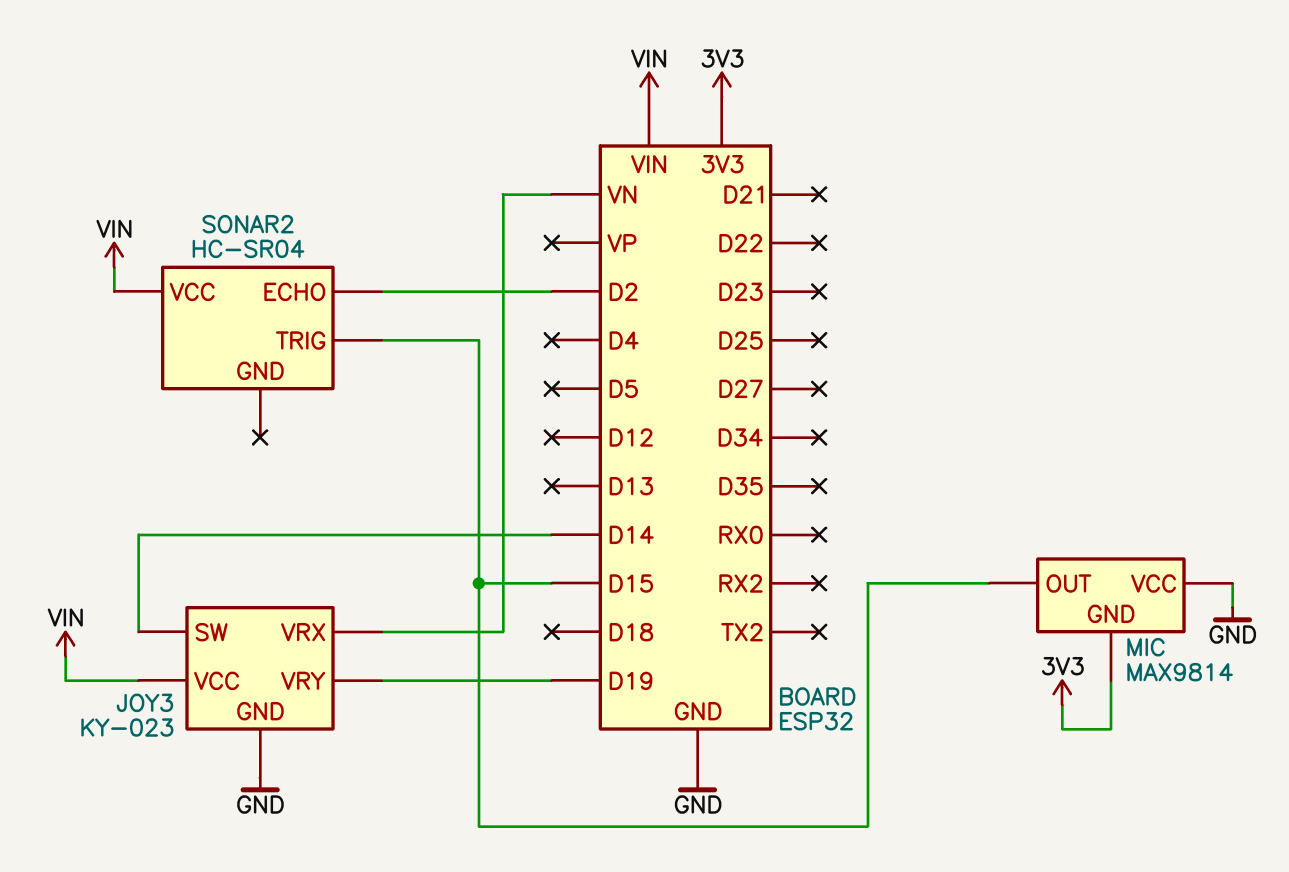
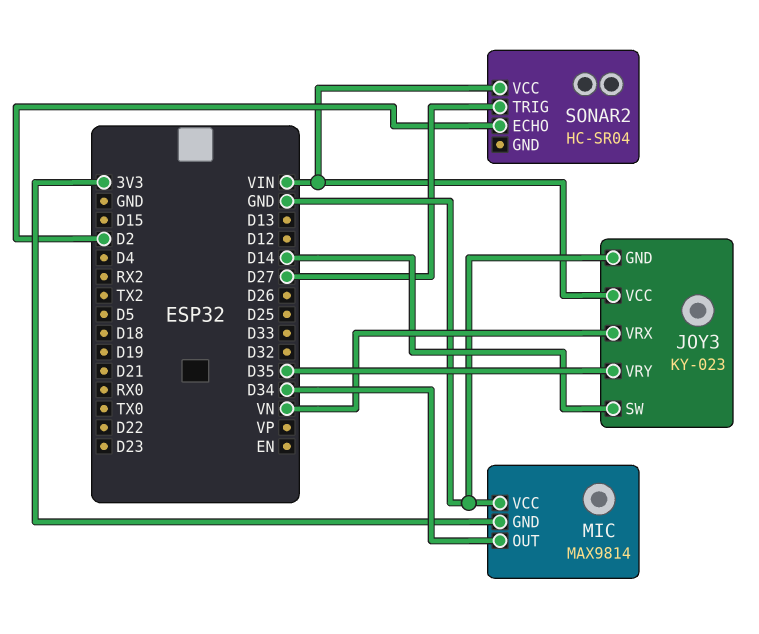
JOY3 pin VRY: D19 -> D35
MIC pin OUT: D15 -> D34
SONAR2 pin TRIG: D15 -> D27

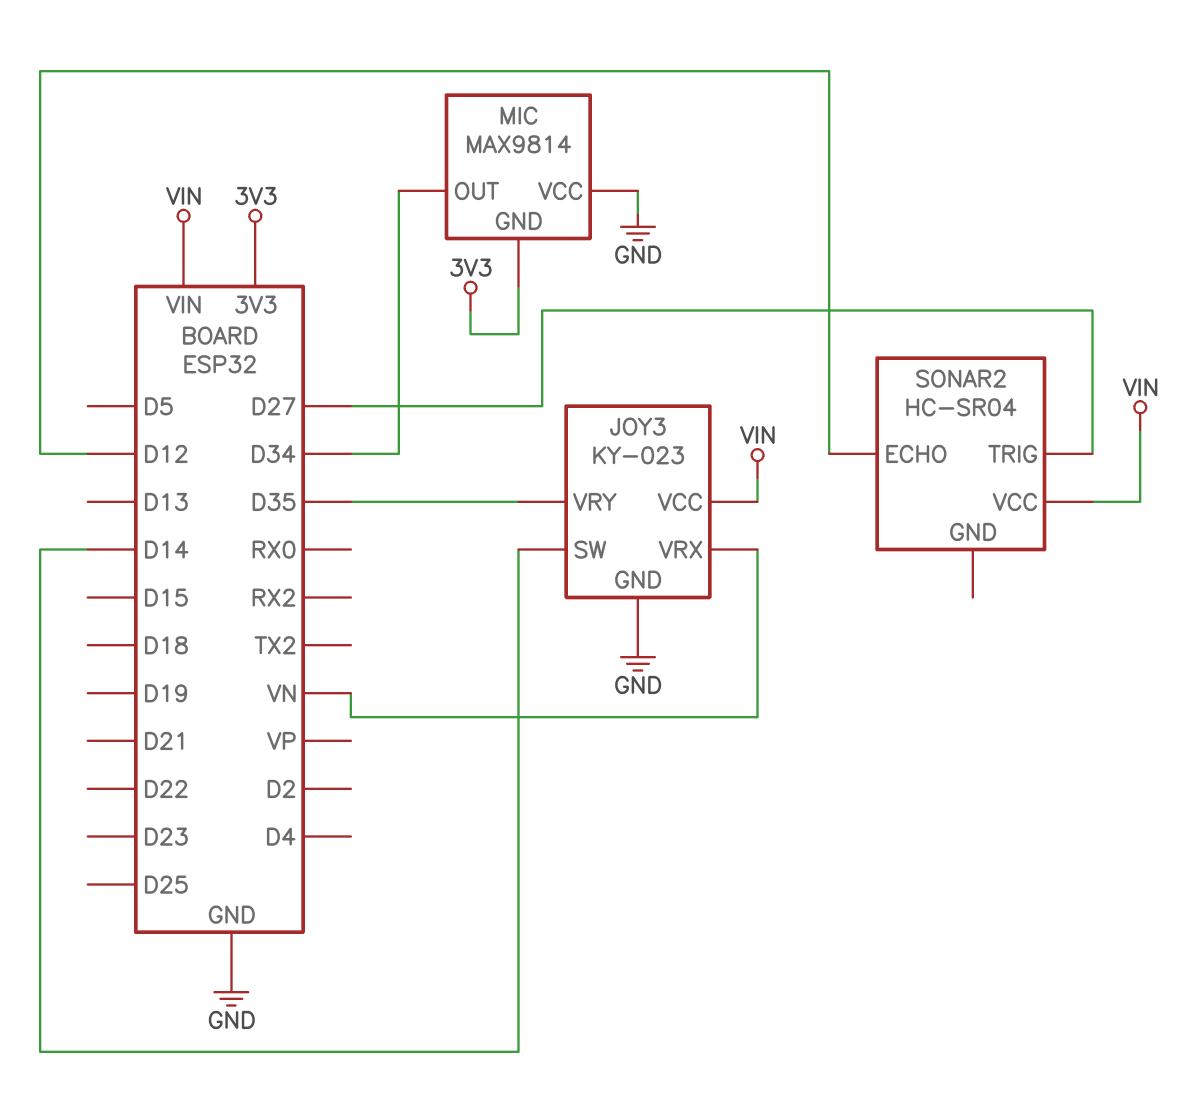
SONAR2 pin ECHO: D2 -> D12

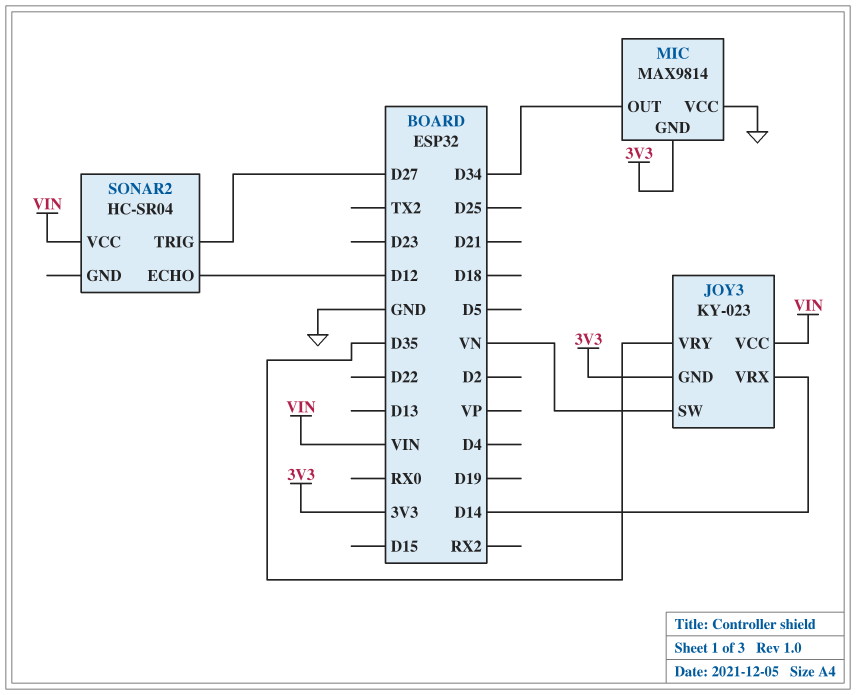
JOY3 pin GND: GND -> 3V3
JOY3 pin SW: D14 -> VN
JOY3 pin VRX: VN -> D14

